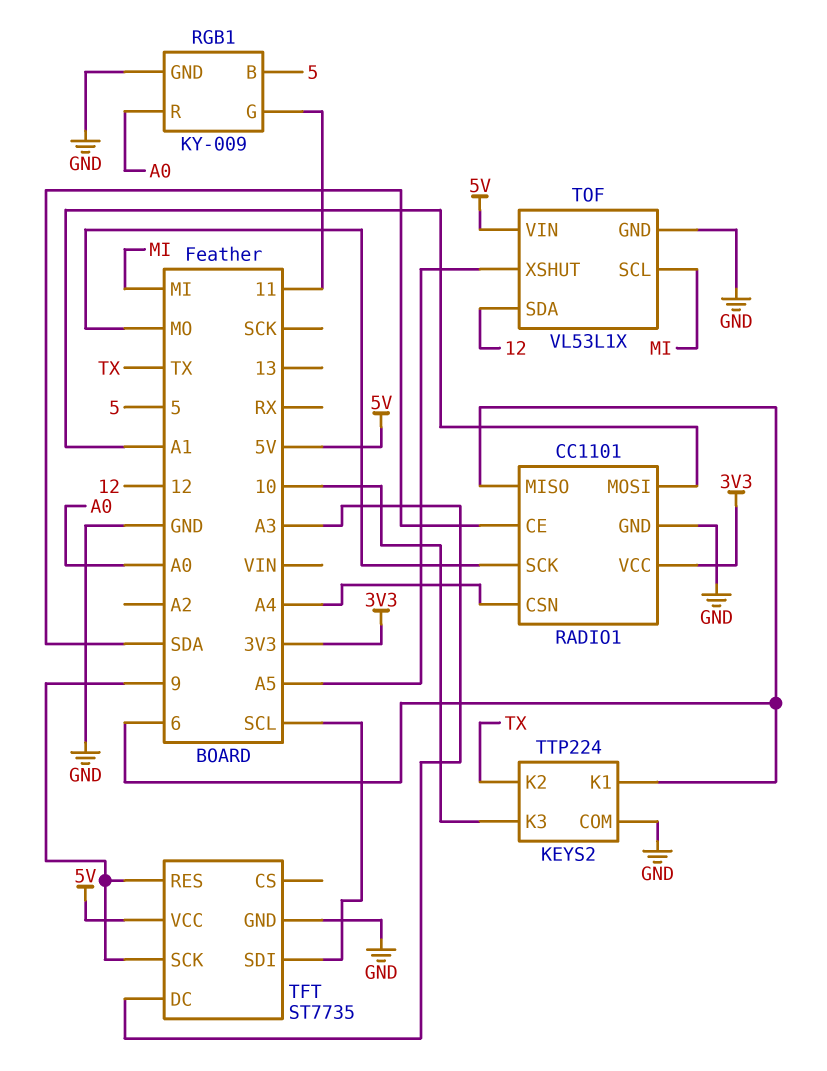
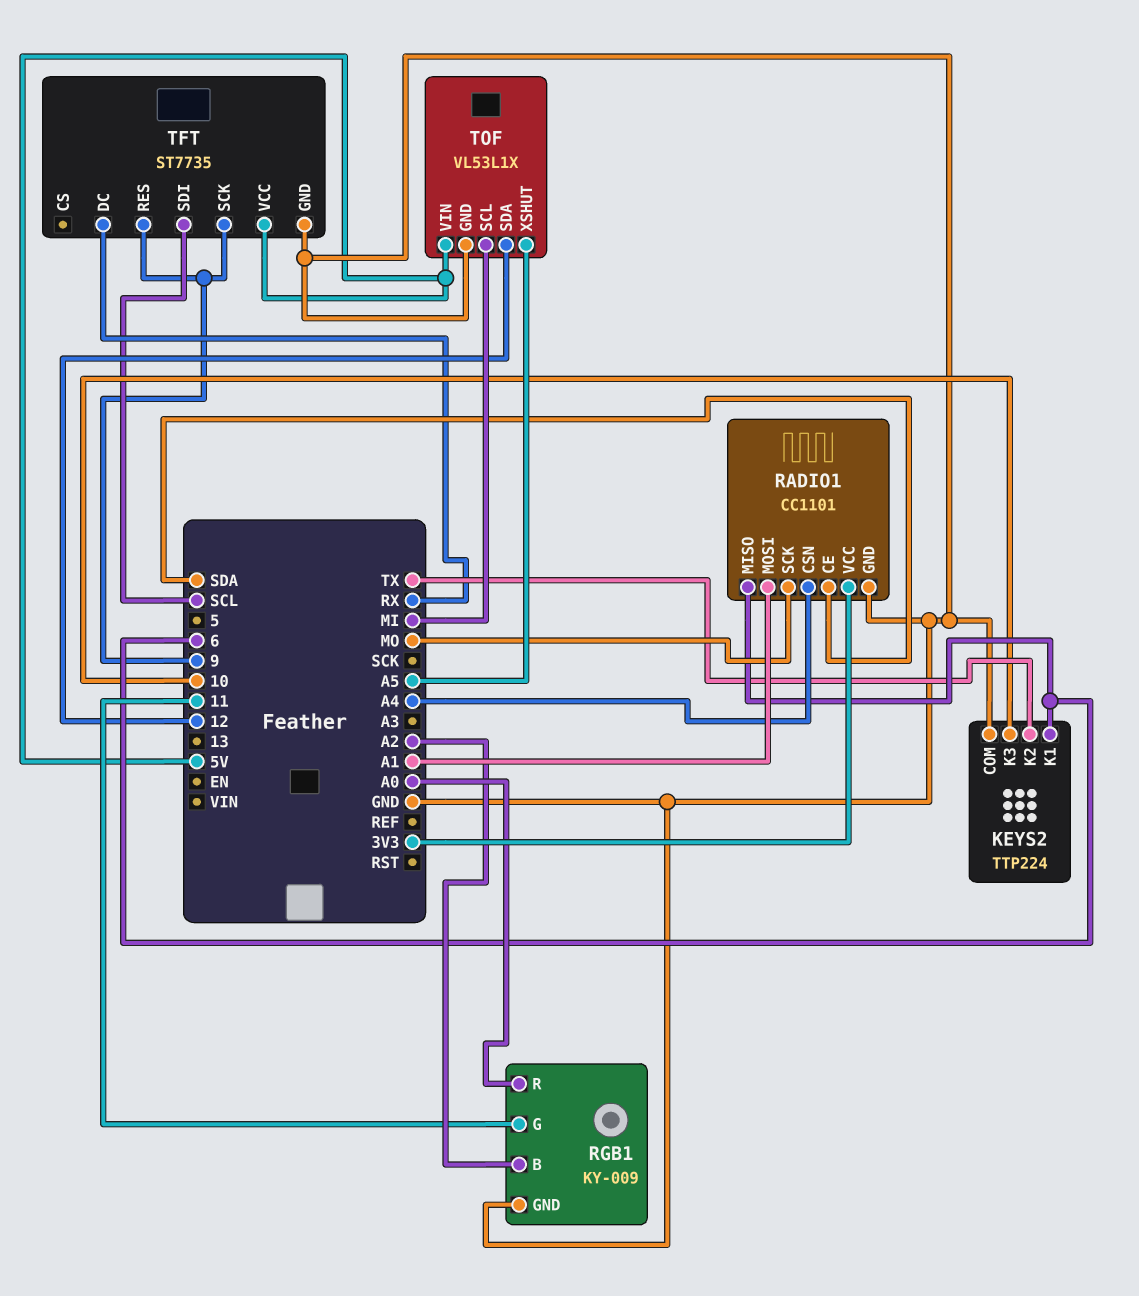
RGB1 pin B: 5 -> A2
TFT pin DC: A3 -> RX

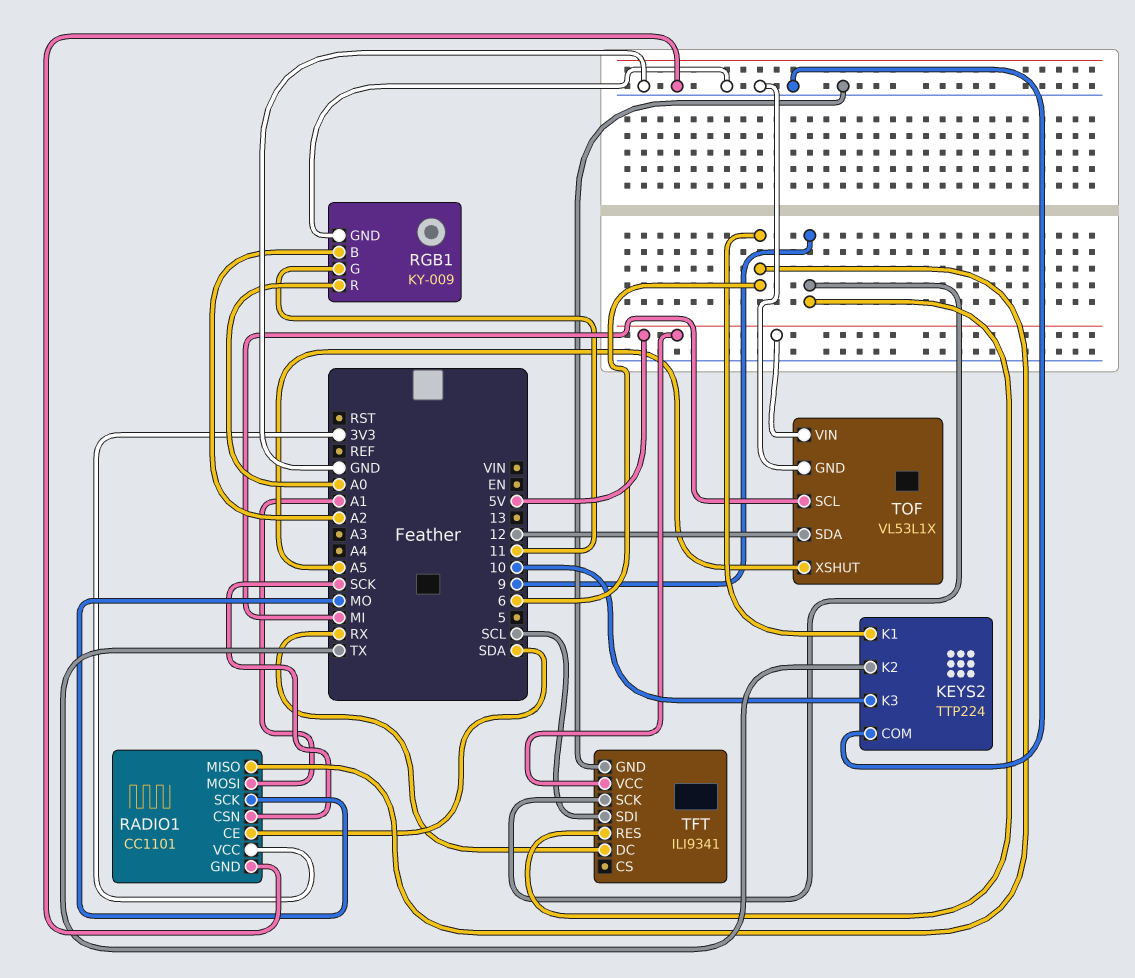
RADIO1 pin CSN: A4 -> SCK
TFT: ST7735 -> ILI9341

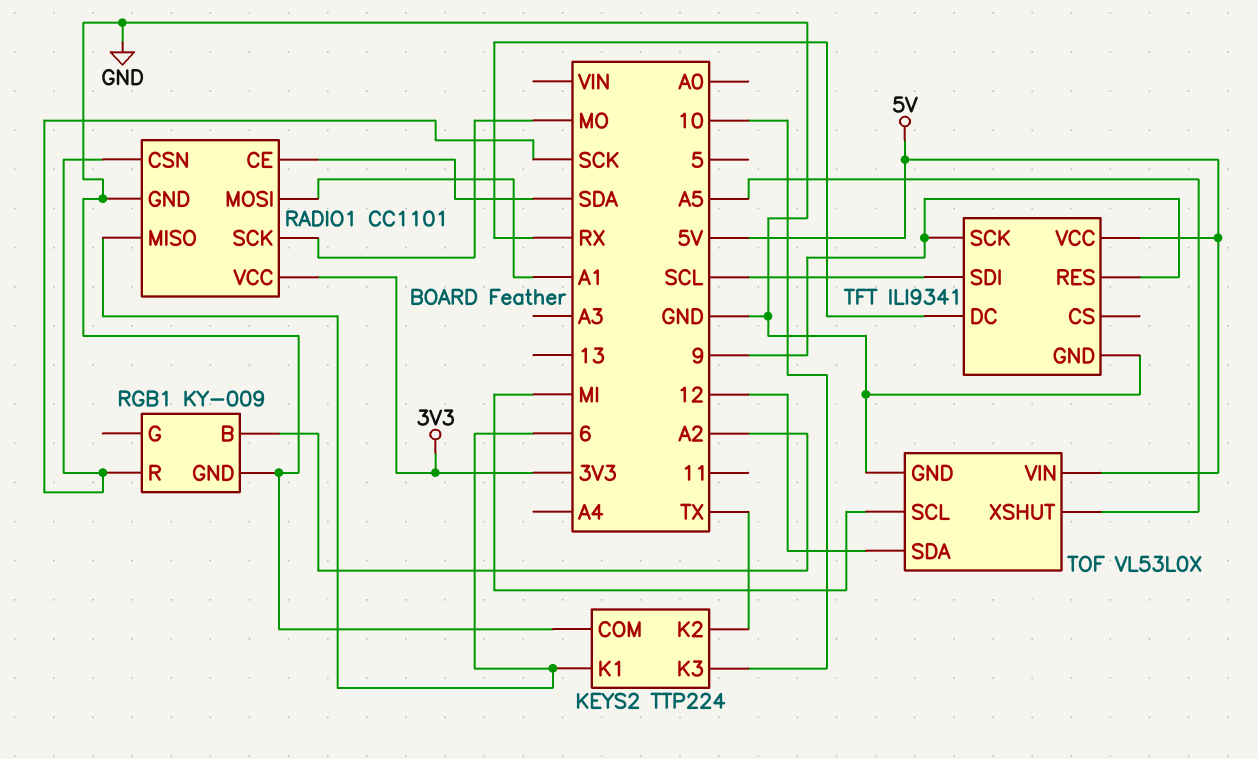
RGB1 pin G: 11 -> none
RGB1 pin R: A0 -> SCK
TOF: VL53L1X -> VL53L0X

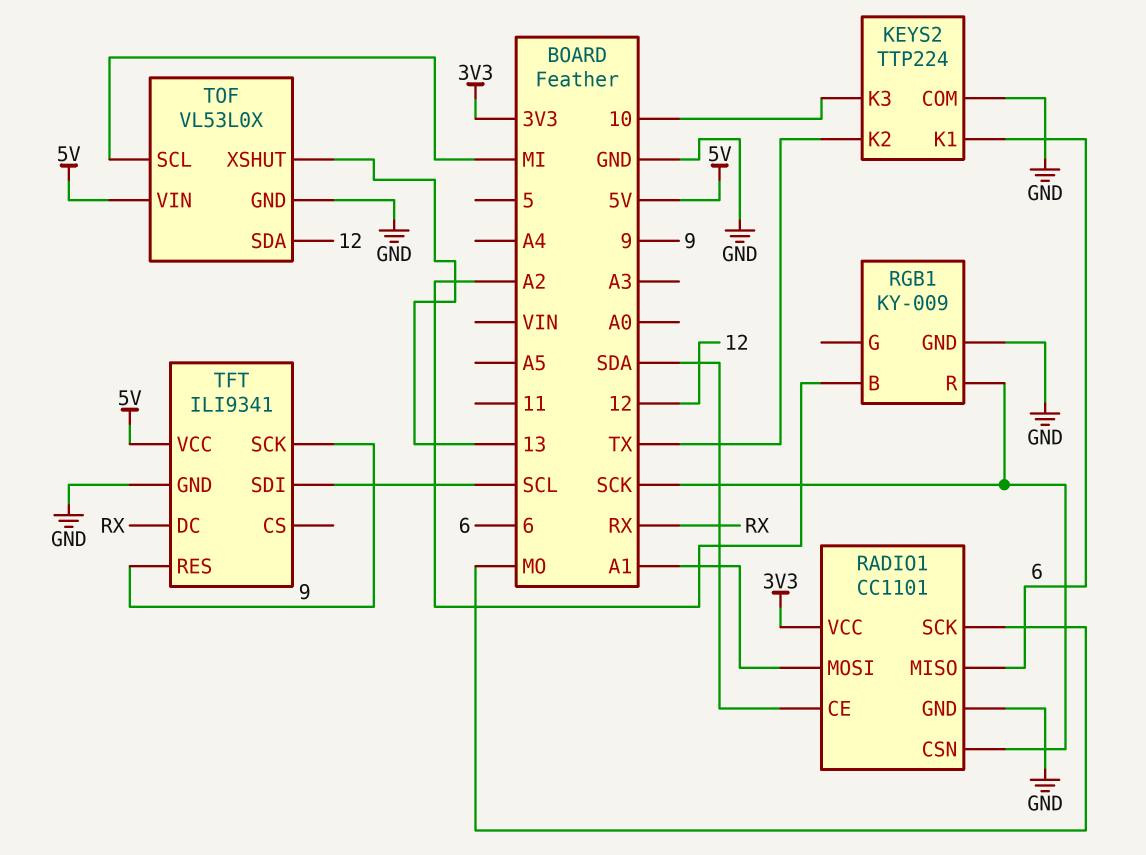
TOF pin XSHUT: A5 -> 13

